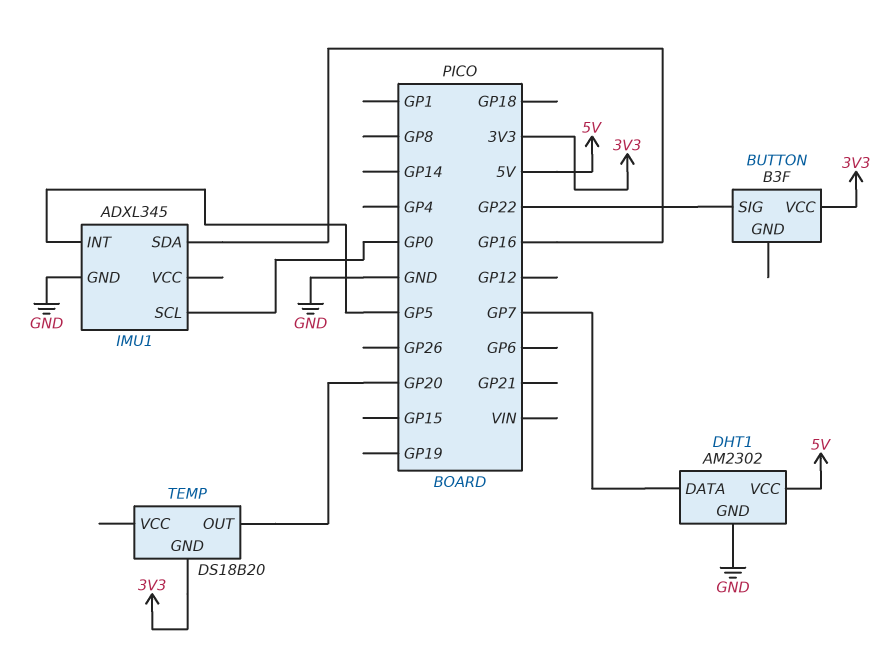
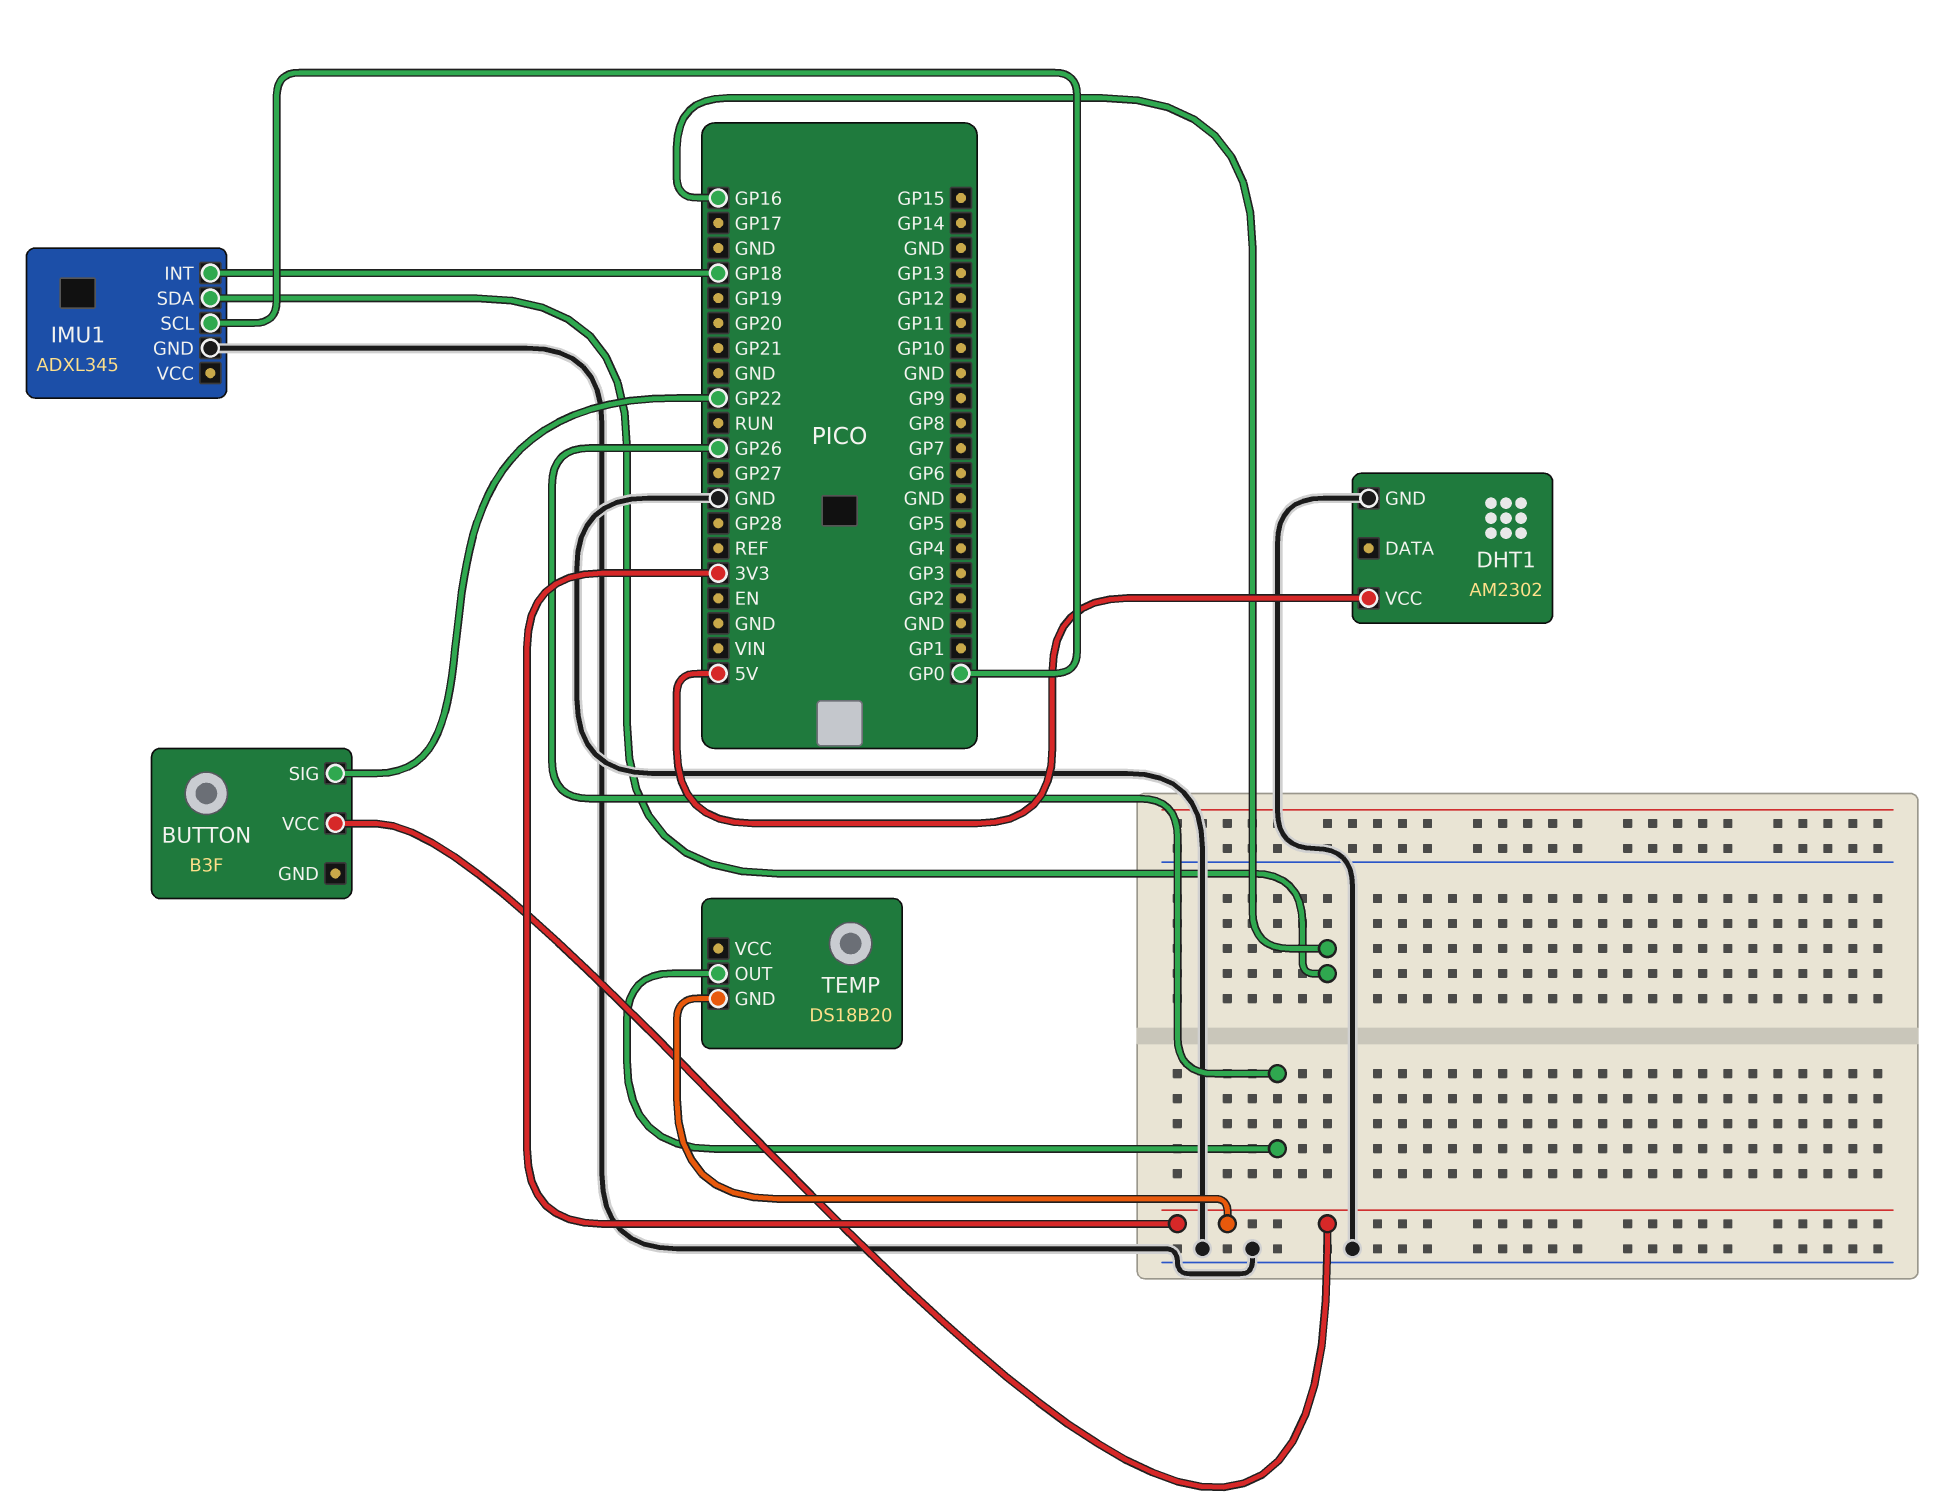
DHT1 pin DATA: GP7 -> none
IMU1 pin INT: GP5 -> GP18
TEMP pin OUT: GP20 -> GP26

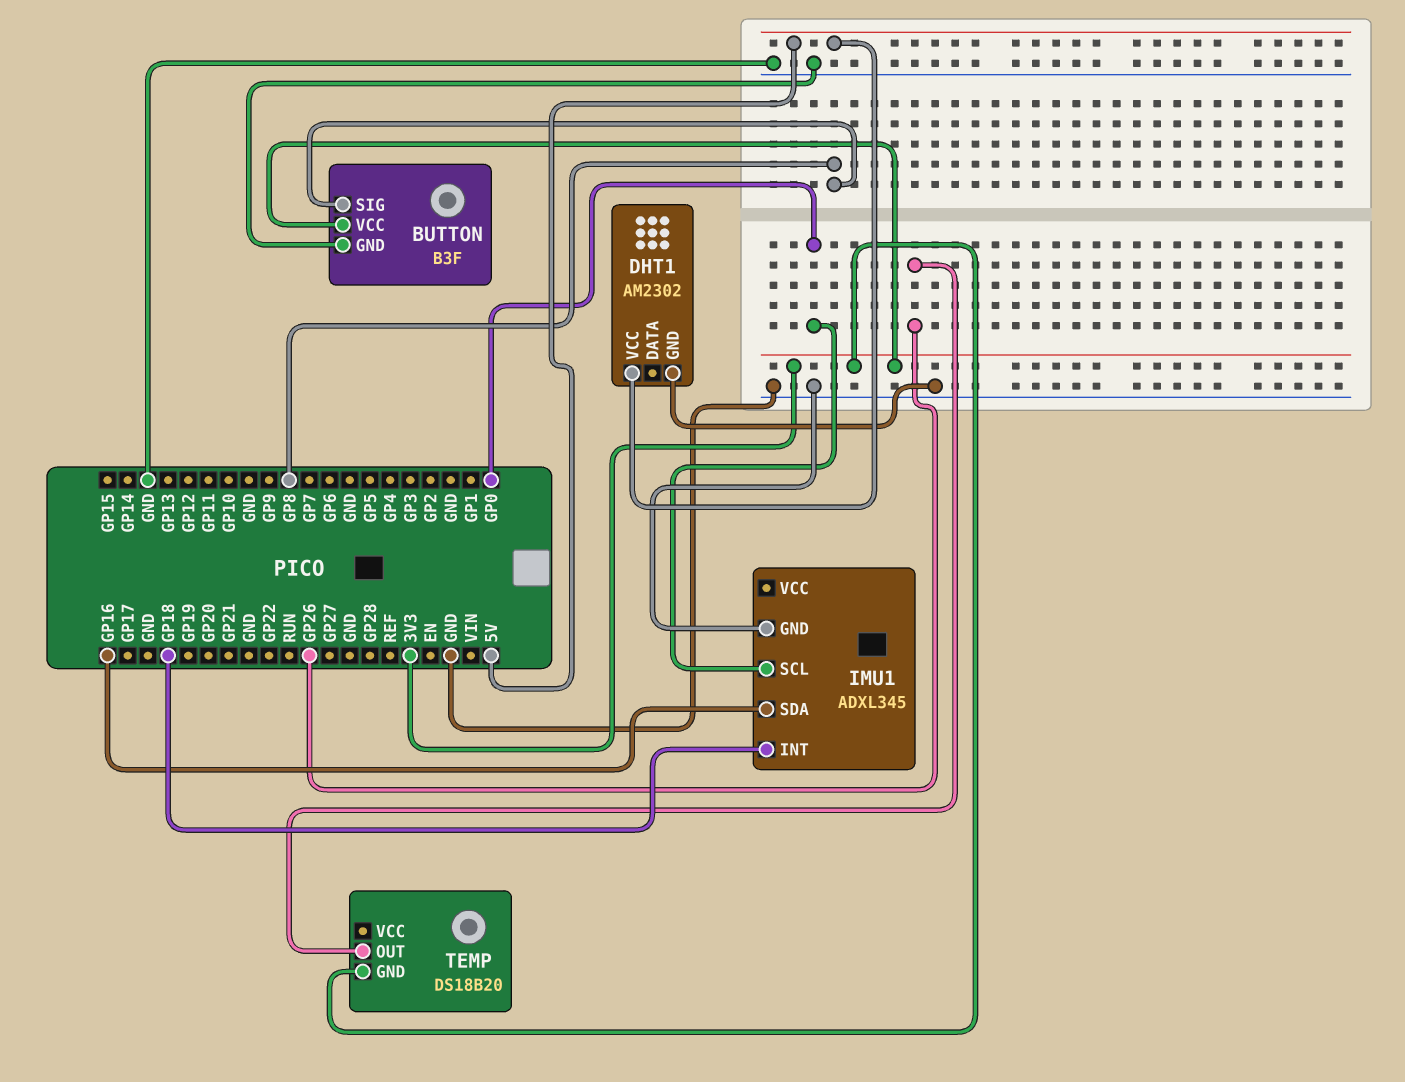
BUTTON pin GND: none -> GND
BUTTON pin SIG: GP22 -> GP8

